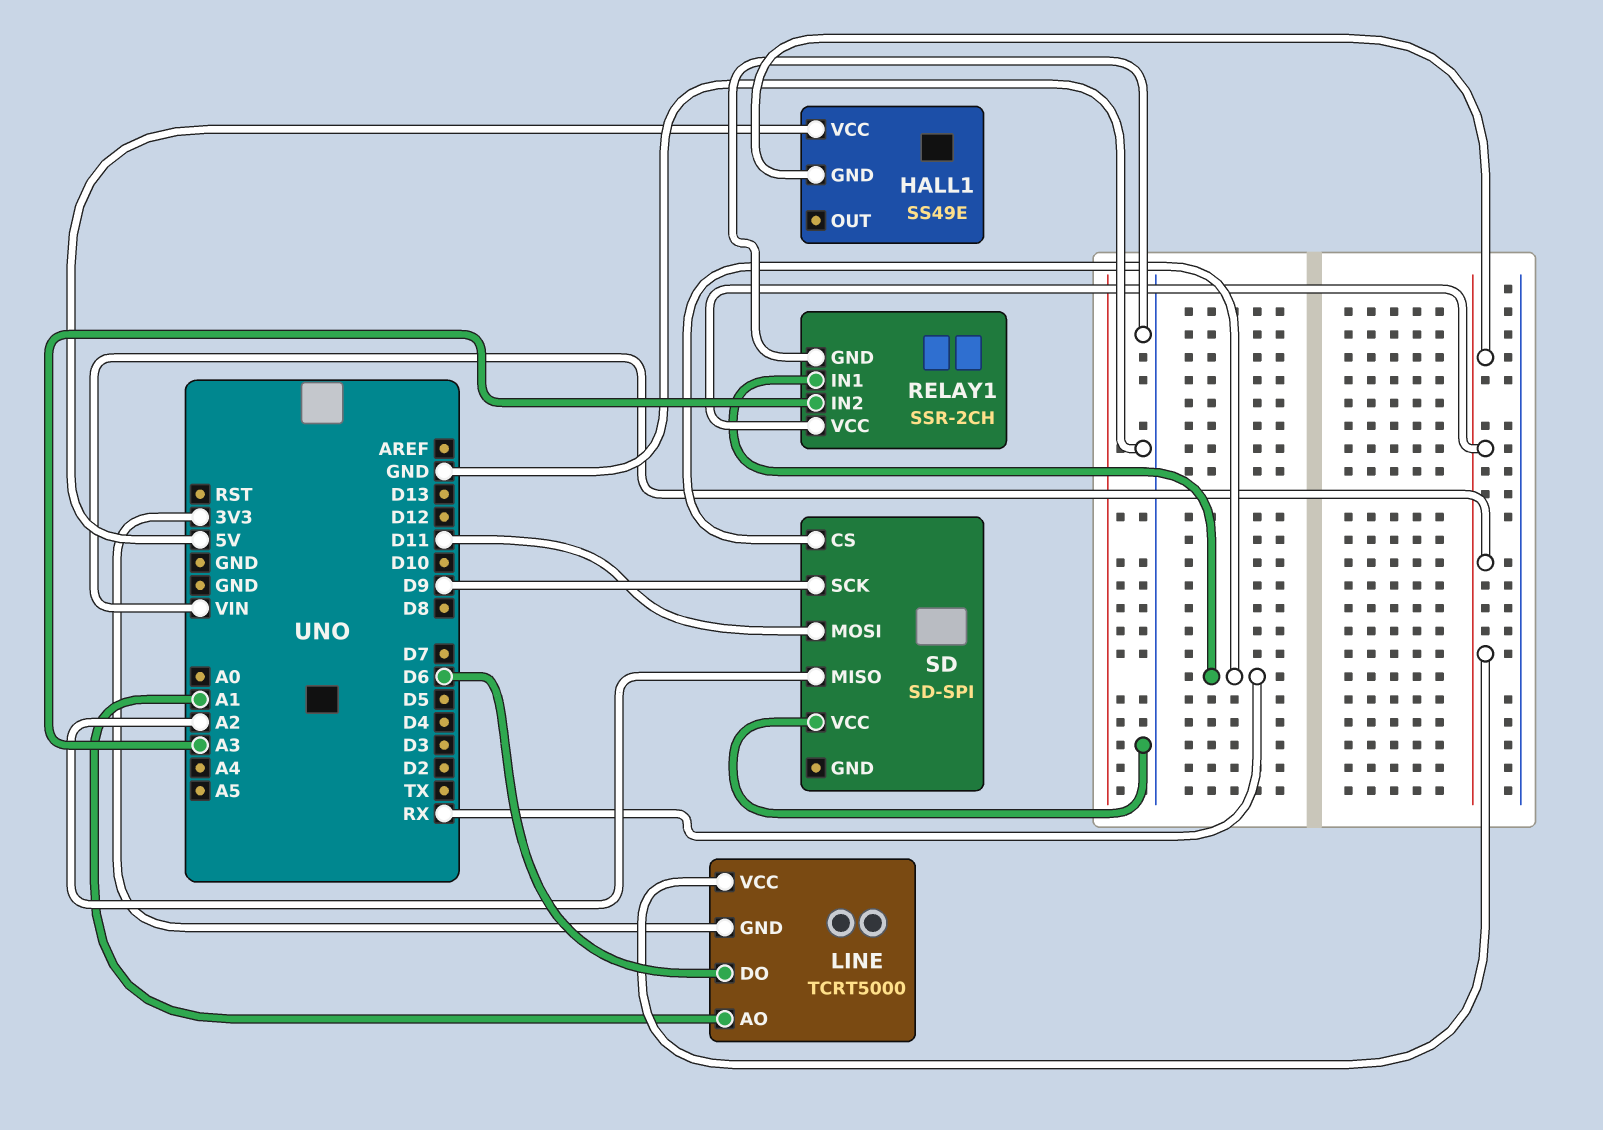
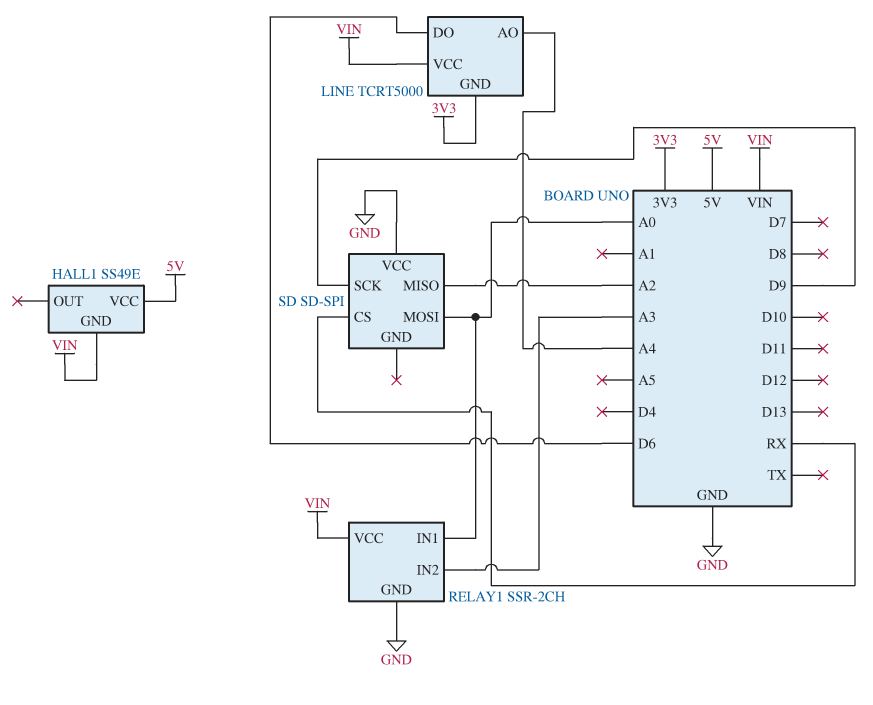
LINE pin AO: A1 -> A4
RELAY1 pin IN1: RX -> A0
SD pin MOSI: D11 -> A0

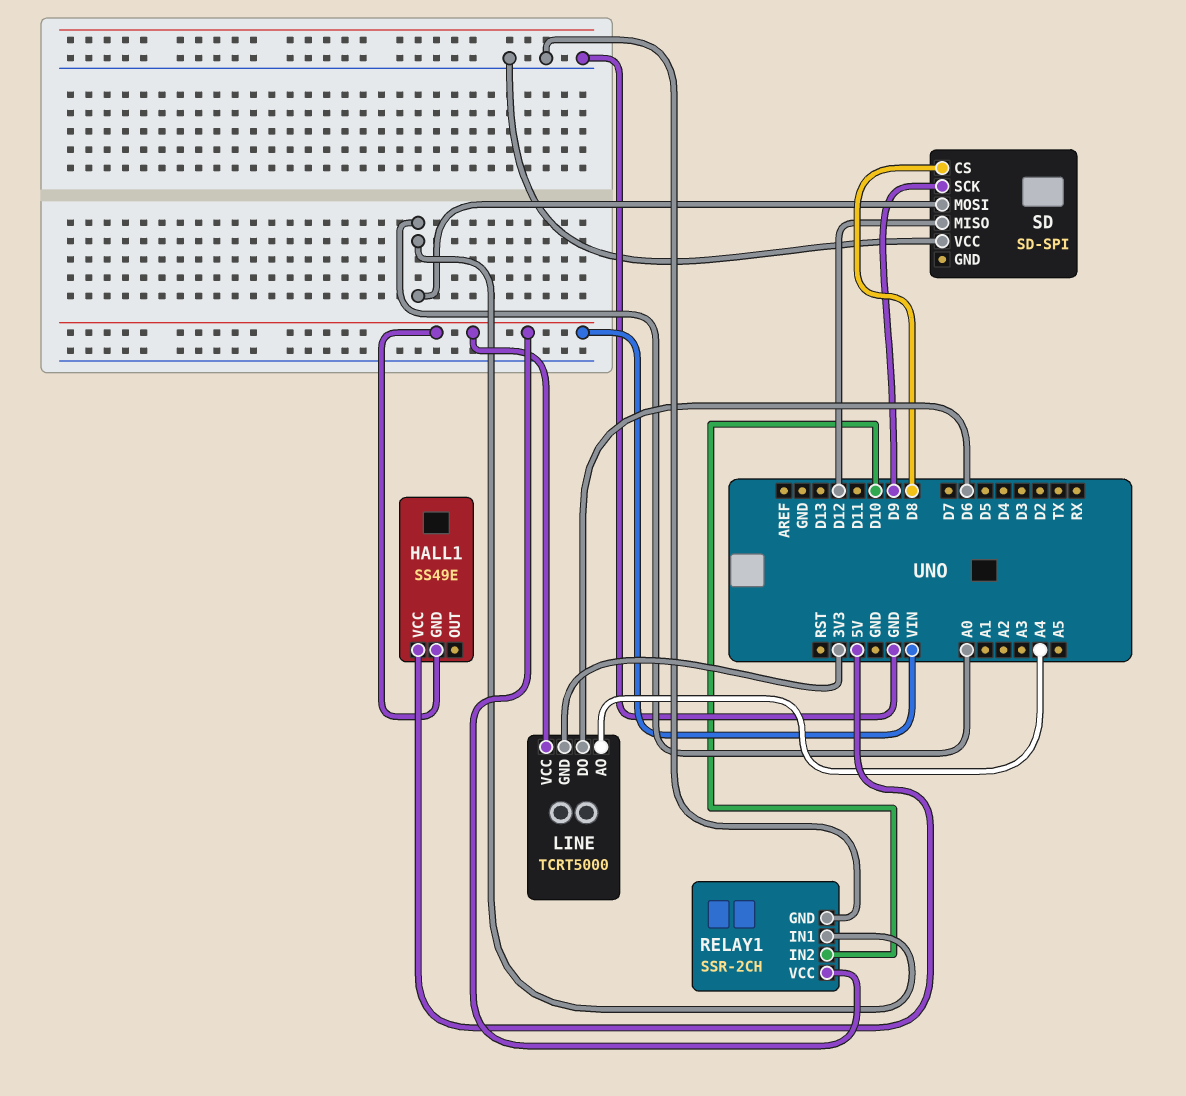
RELAY1 pin IN2: A3 -> D10
SD pin CS: RX -> D8
SD pin MISO: A2 -> D12

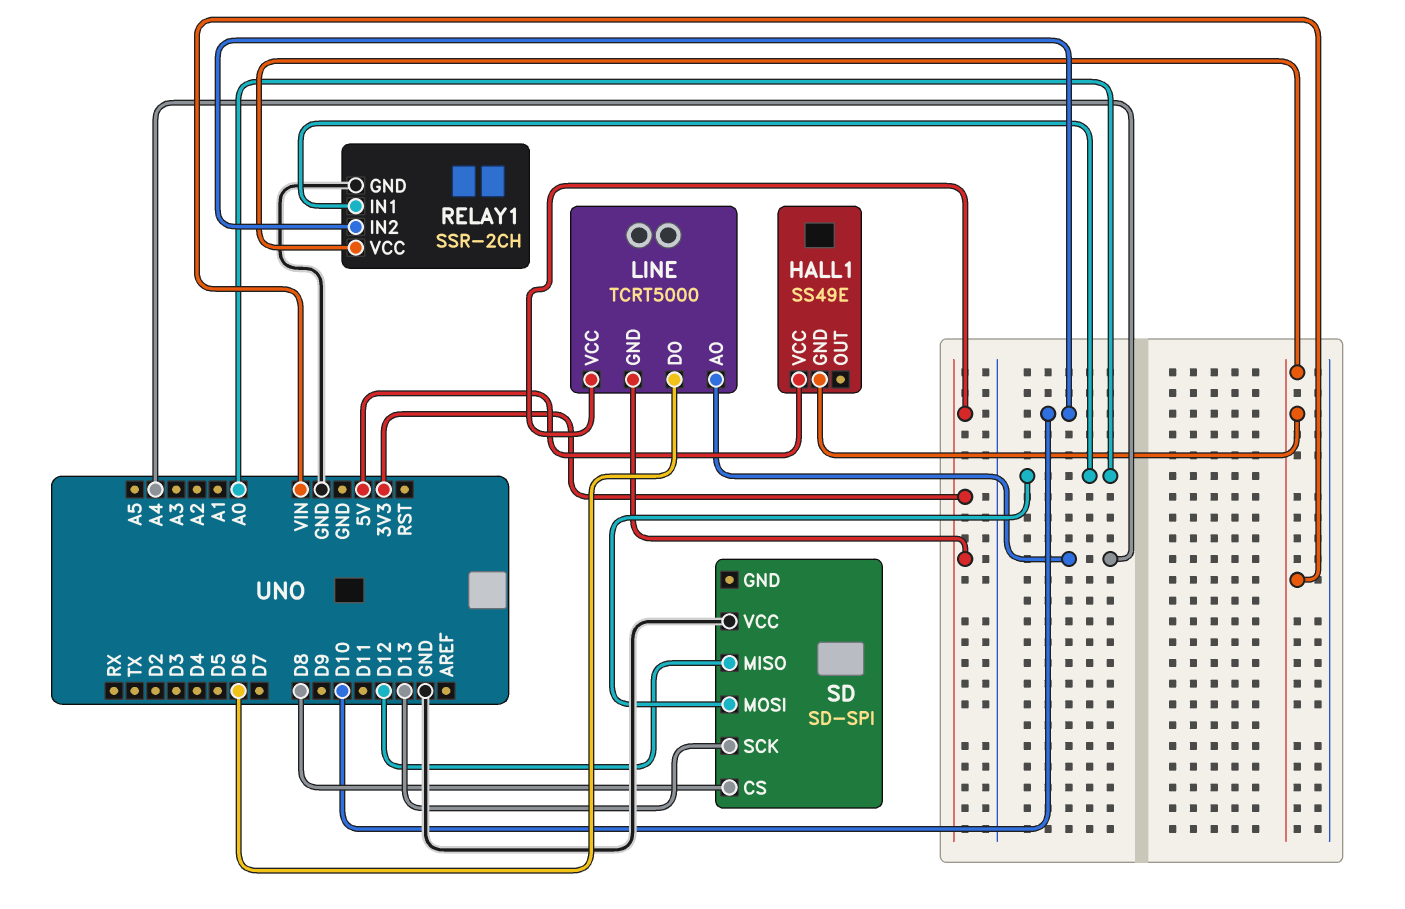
LINE pin VCC: VIN -> 3V3
SD pin SCK: D9 -> D13

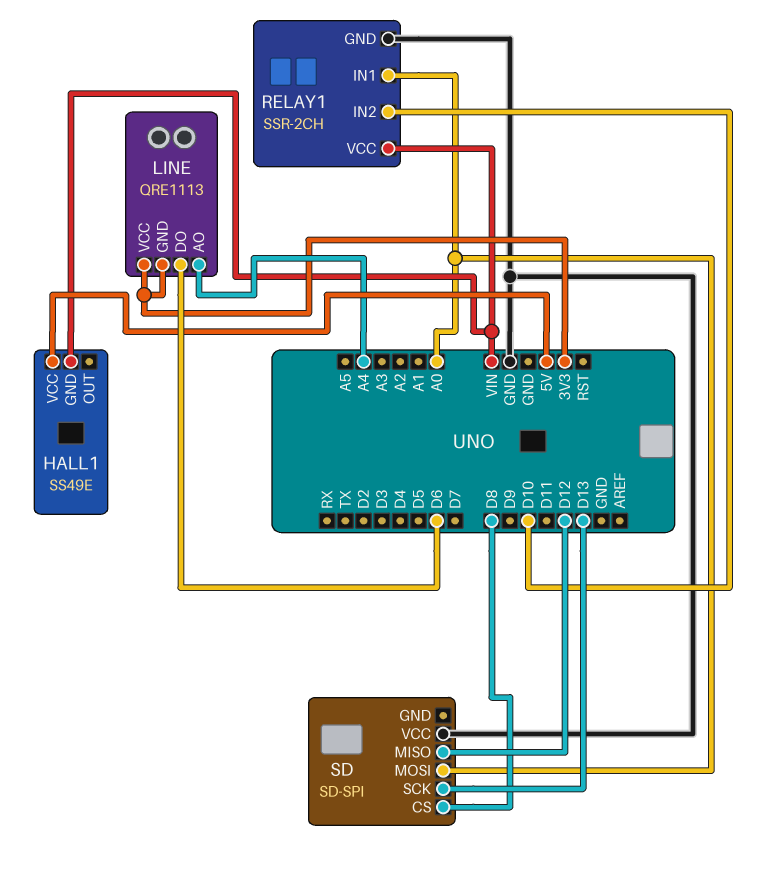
LINE: TCRT5000 -> QRE1113

